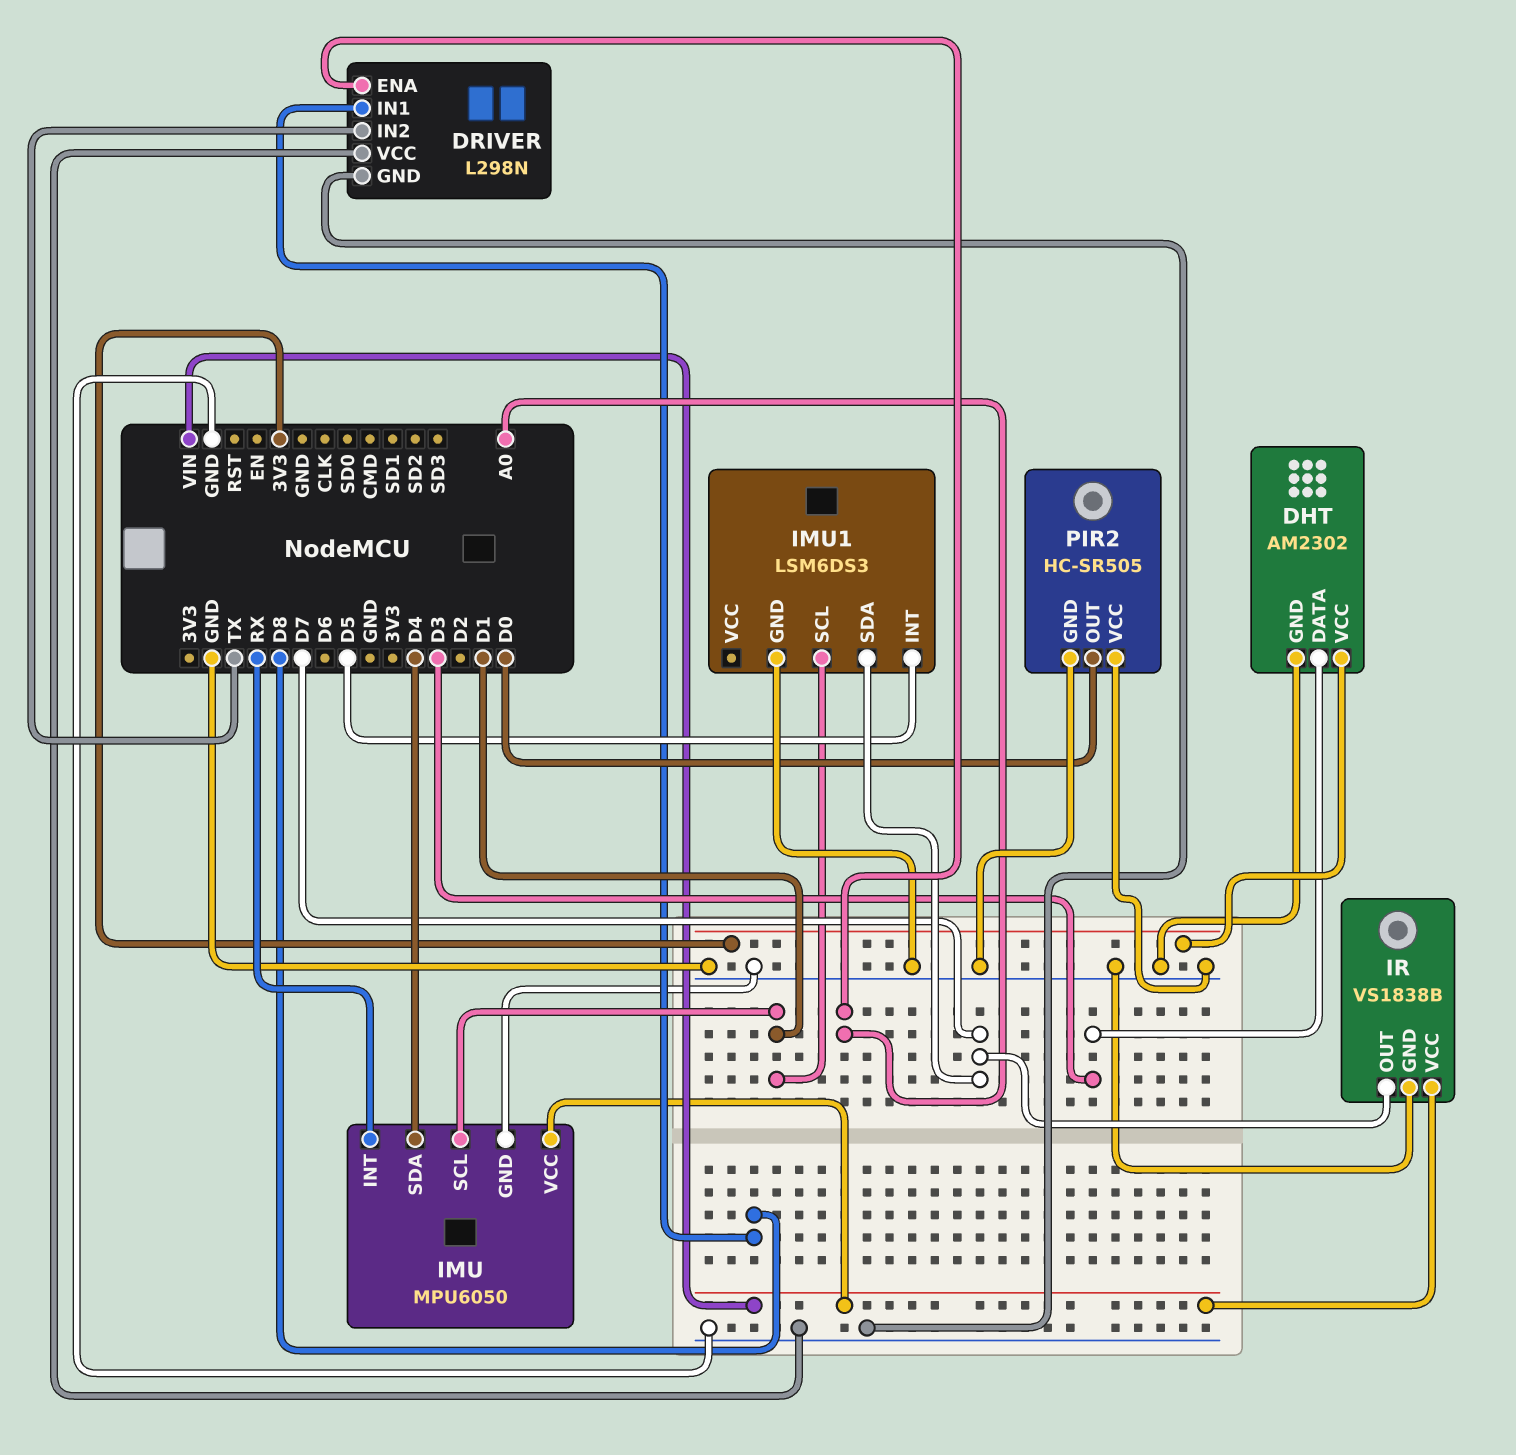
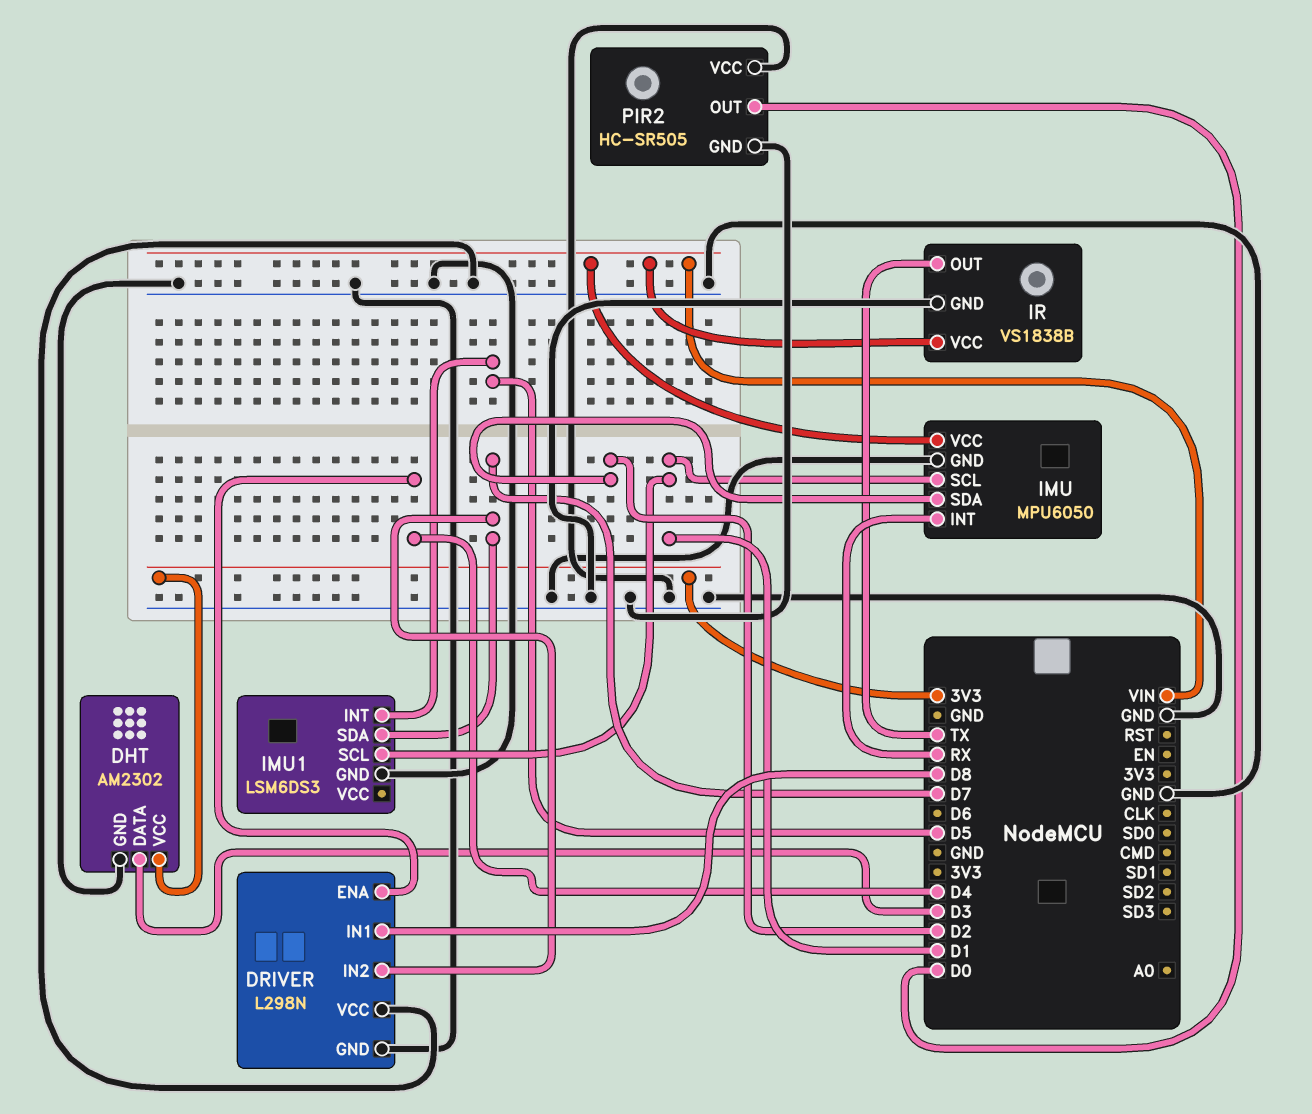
DRIVER pin ENA: A0 -> D4
DRIVER pin IN2: TX -> D7
IMU pin SDA: D4 -> D2
IR pin OUT: D7 -> TX

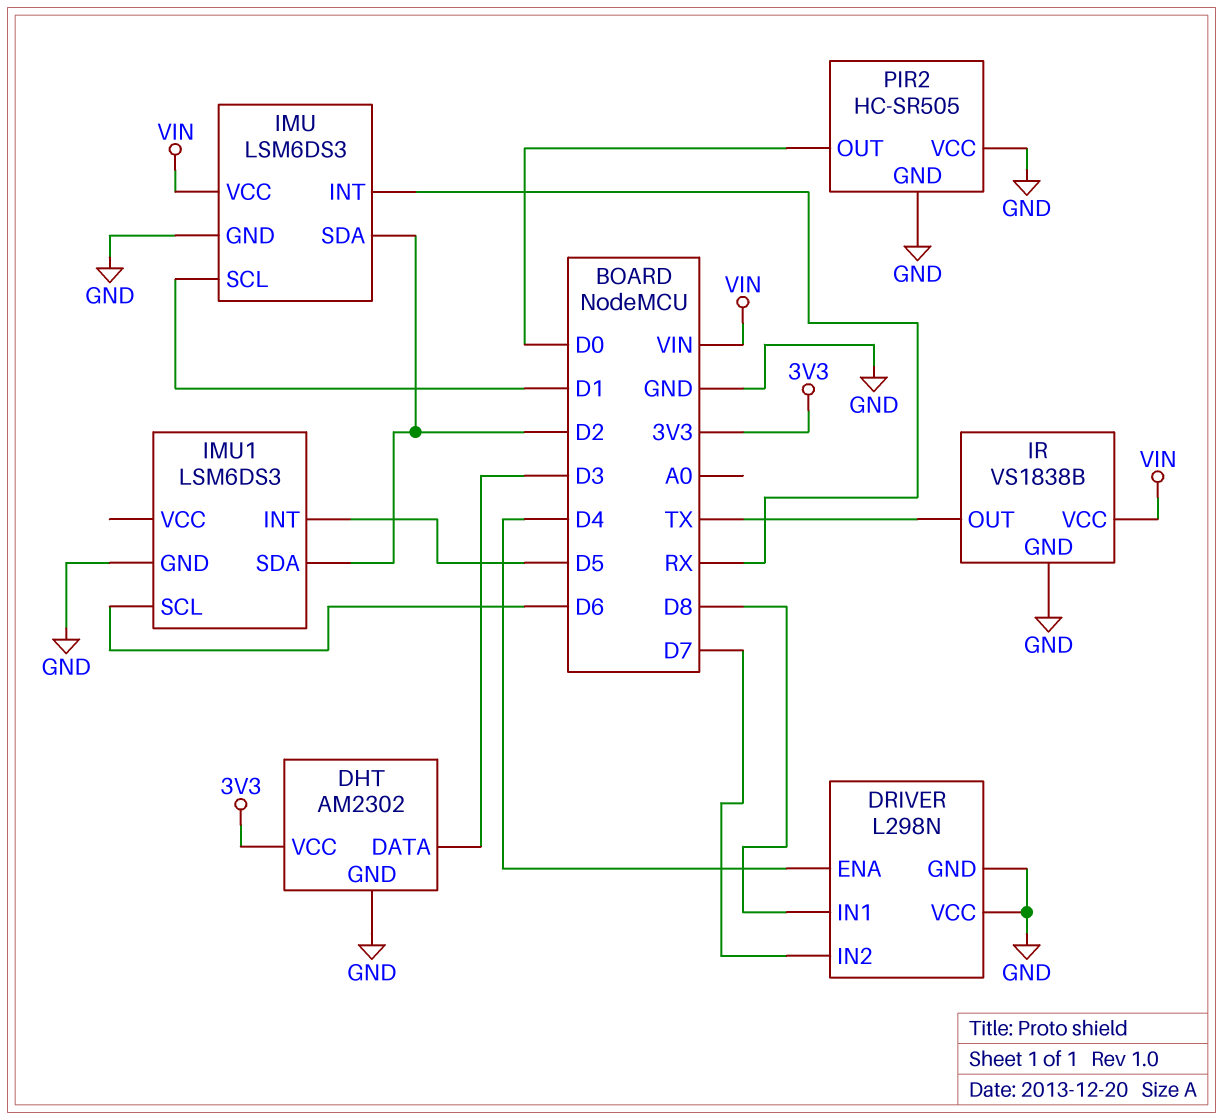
IMU: MPU6050 -> LSM6DS3
IMU1 pin SCL: D1 -> D6
IMU1 pin SDA: D7 -> D2

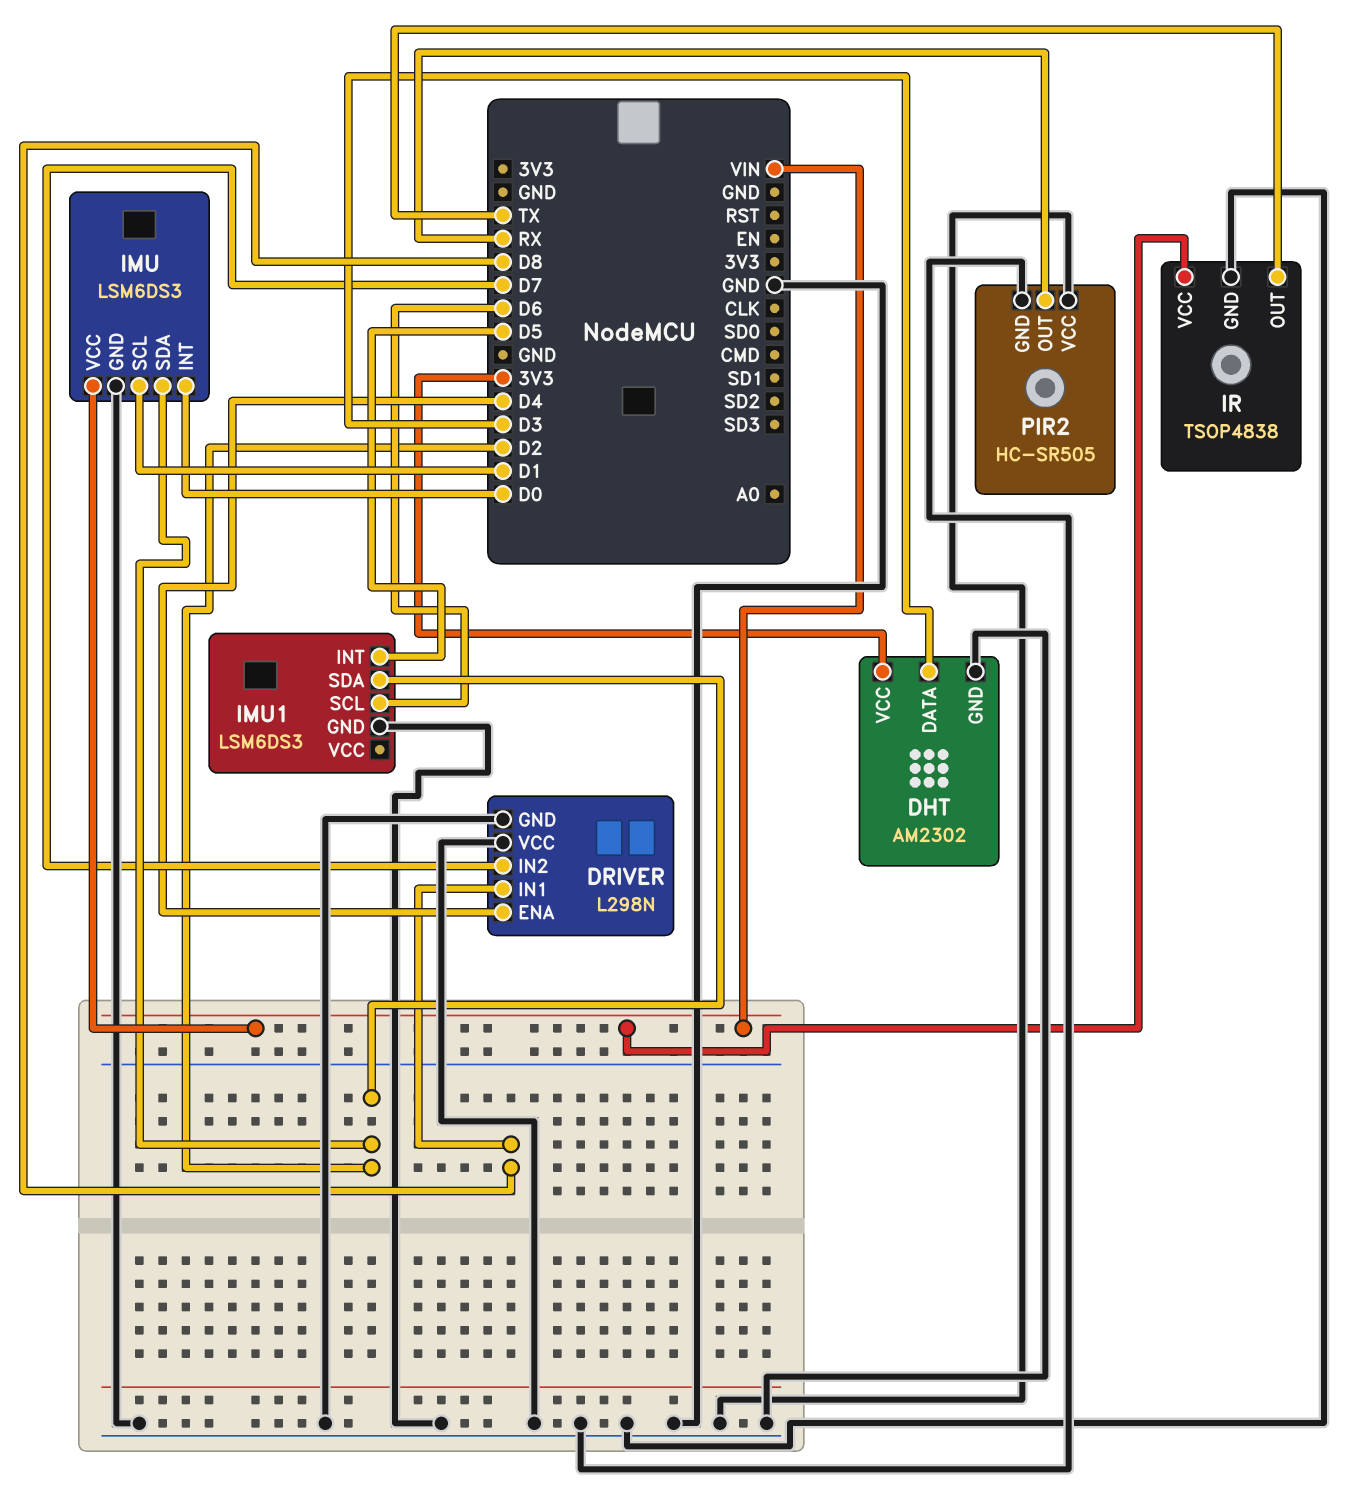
IMU pin INT: RX -> D0
IR: VS1838B -> TSOP4838
PIR2 pin OUT: D0 -> RX

